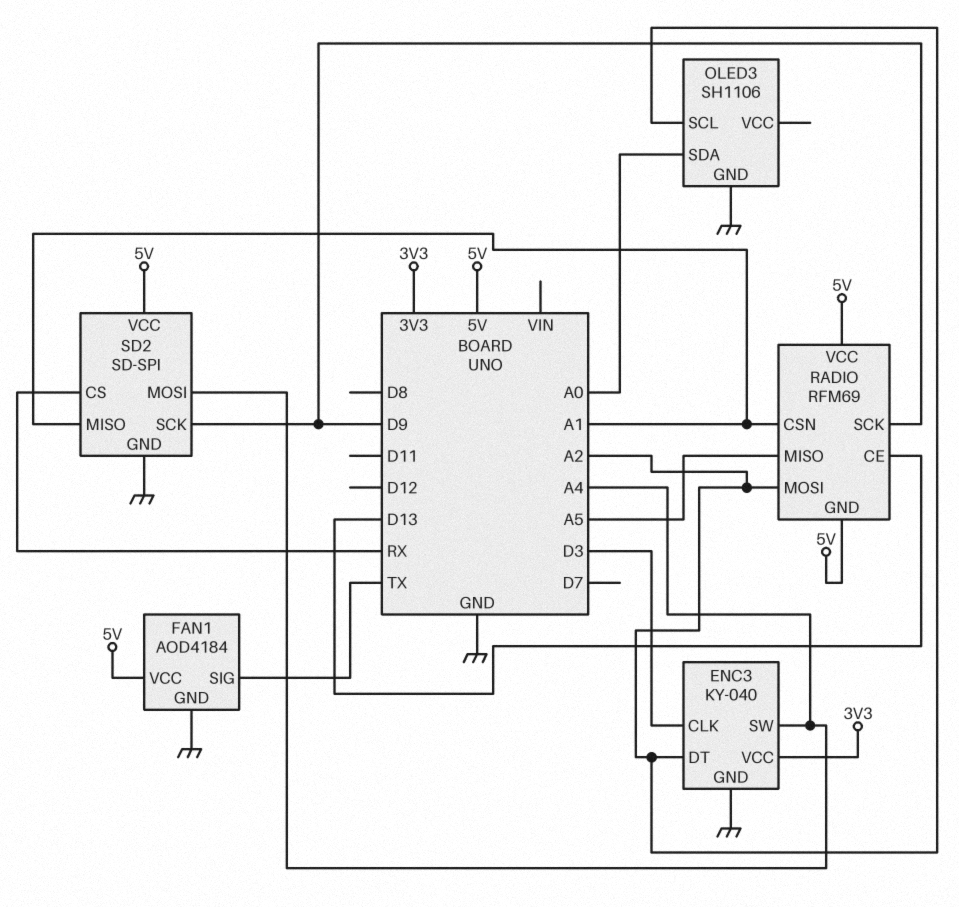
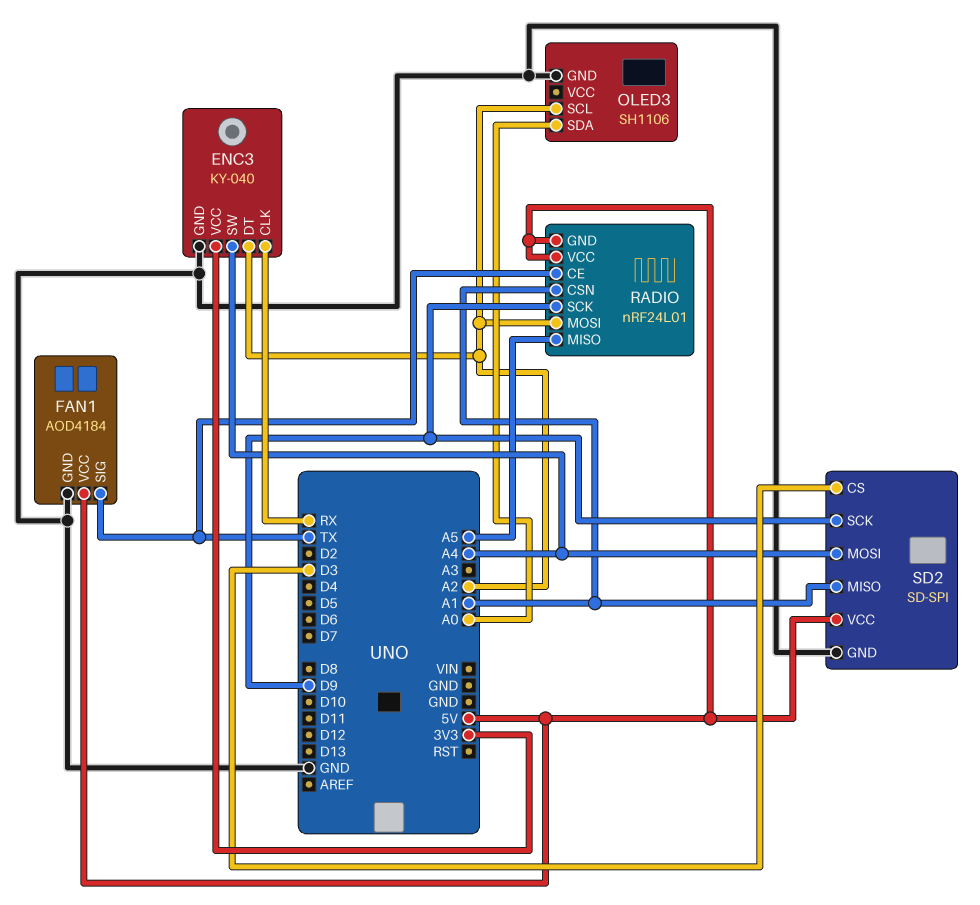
ENC3 pin CLK: D3 -> RX
RADIO: RFM69 -> nRF24L01
RADIO pin CE: D13 -> TX
SD2 pin CS: RX -> D3

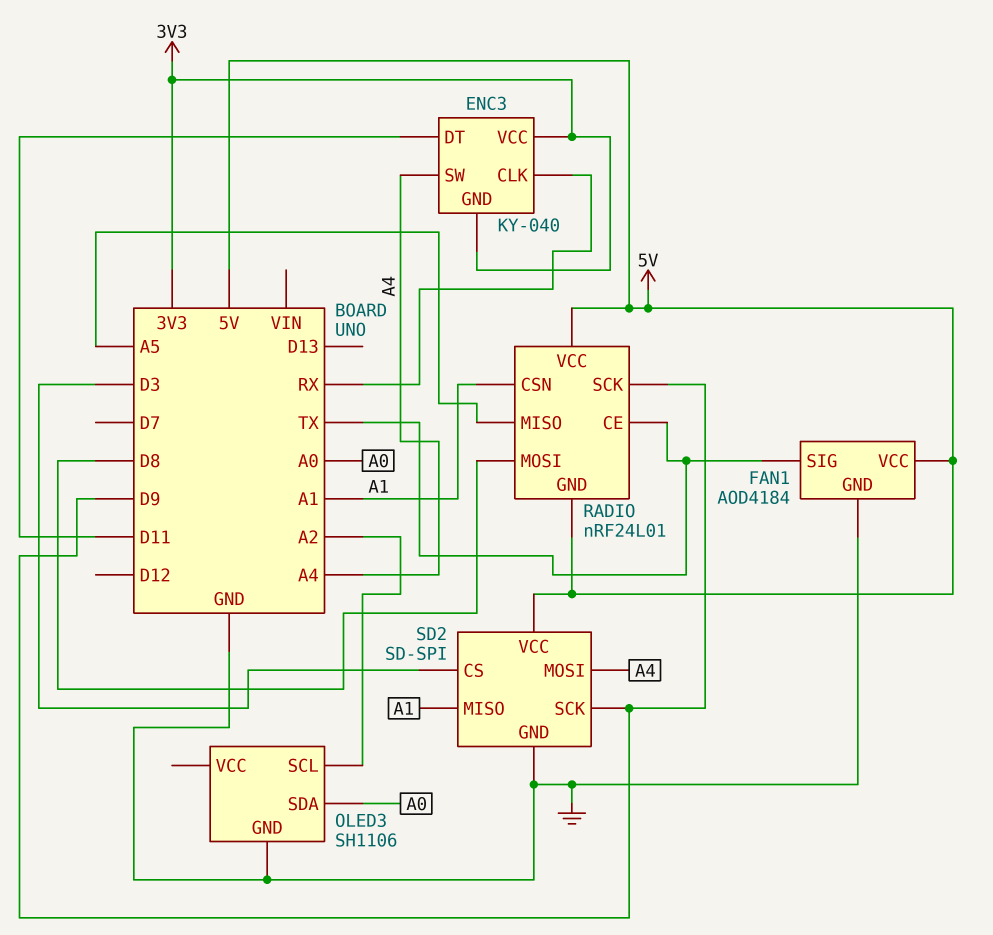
ENC3 pin DT: A2 -> D11
ENC3 pin GND: GND -> 3V3
RADIO pin MOSI: A2 -> D8

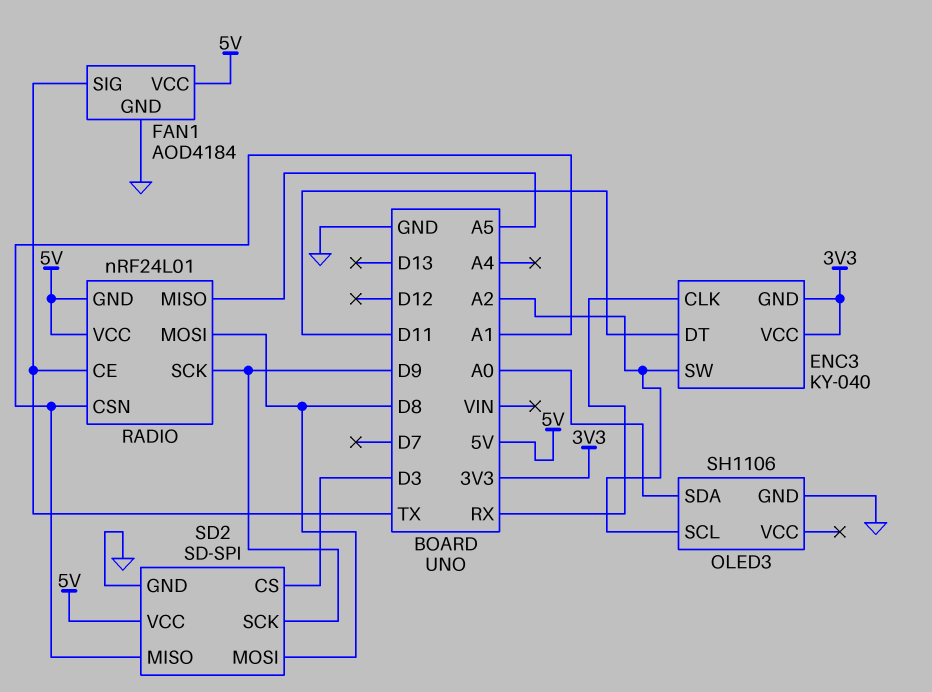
ENC3 pin SW: A4 -> A2
SD2 pin MOSI: A4 -> D8

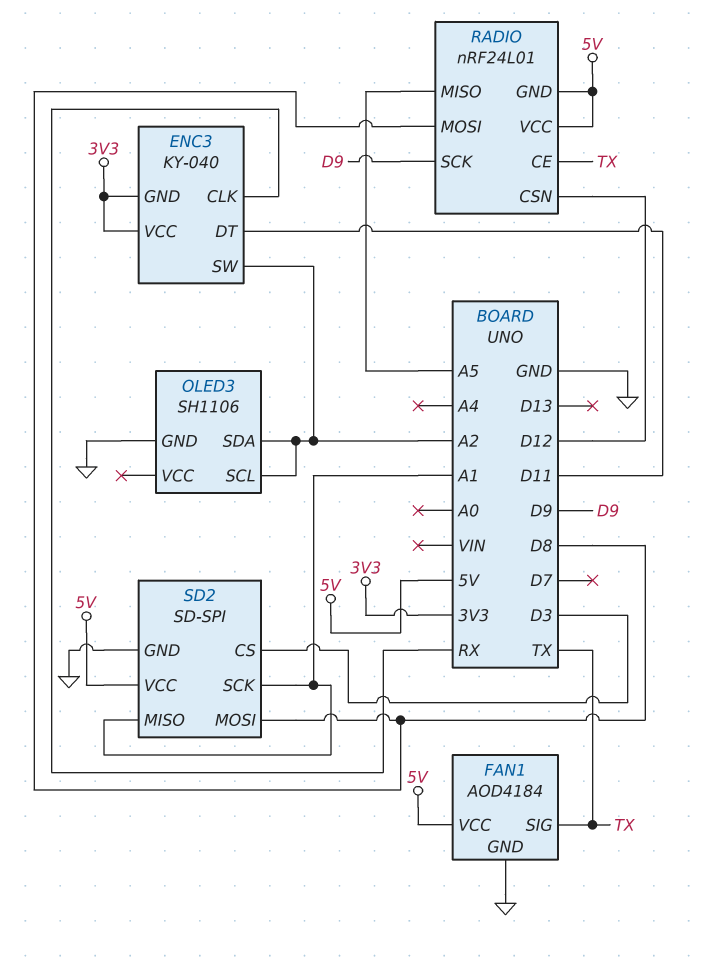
OLED3 pin SDA: A0 -> A2
RADIO pin CSN: A1 -> D12
SD2 pin SCK: D9 -> A1

